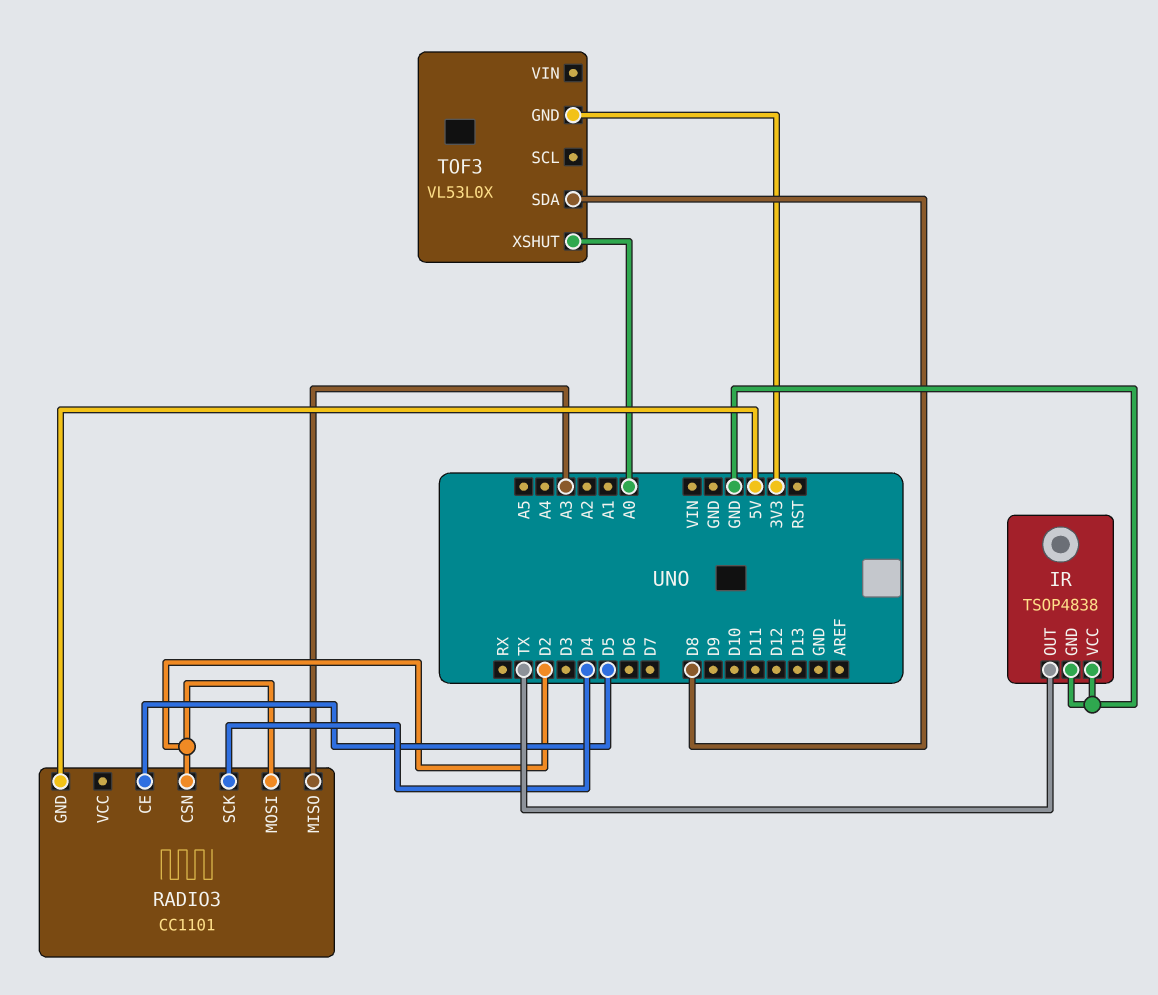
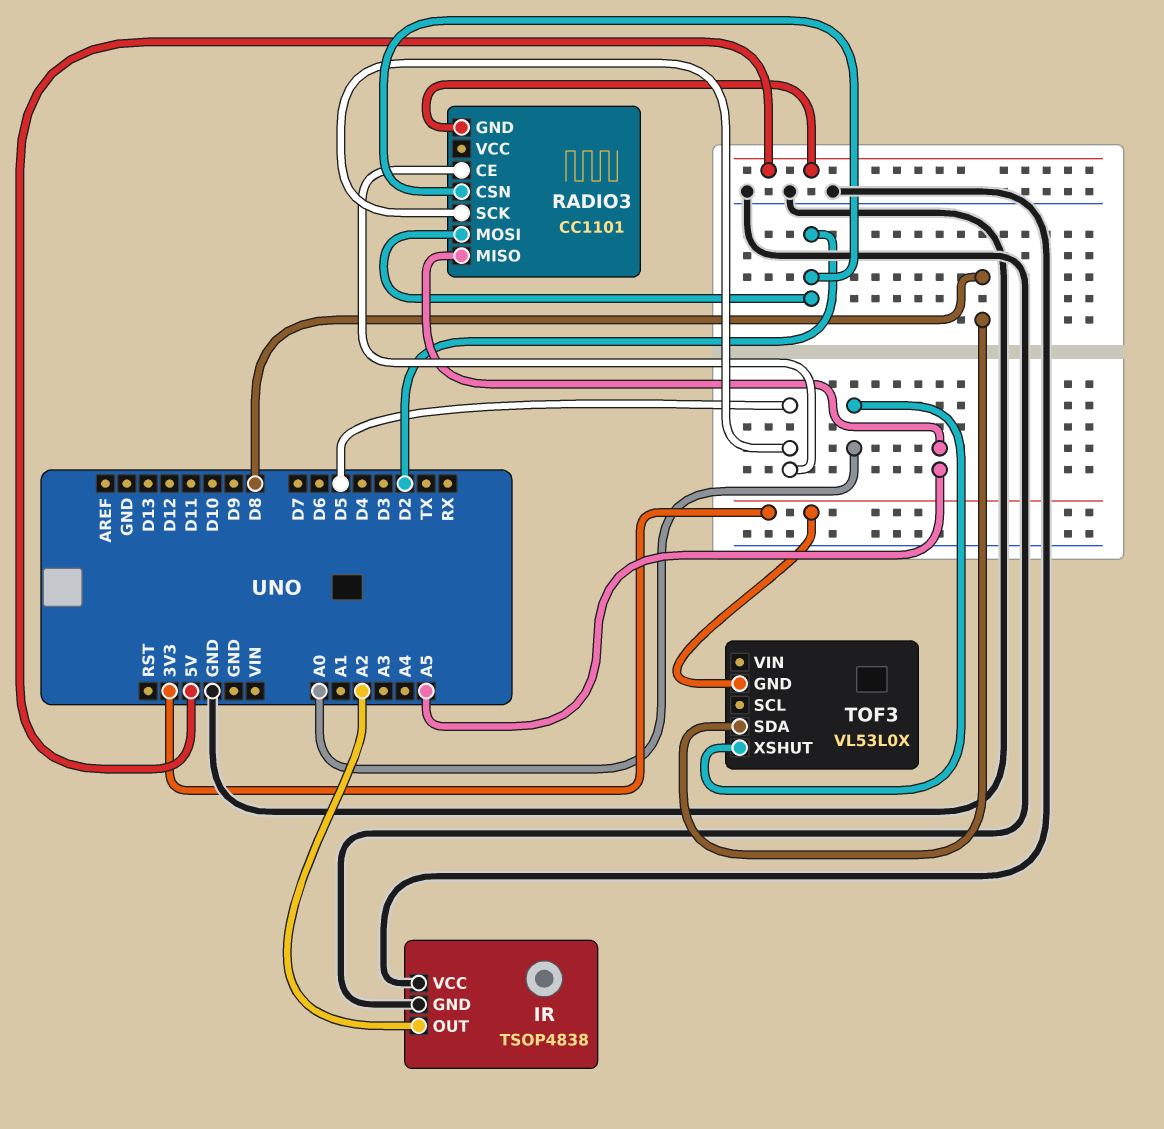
IR pin OUT: TX -> A2
RADIO3 pin MISO: A3 -> A5
RADIO3 pin SCK: D4 -> D5

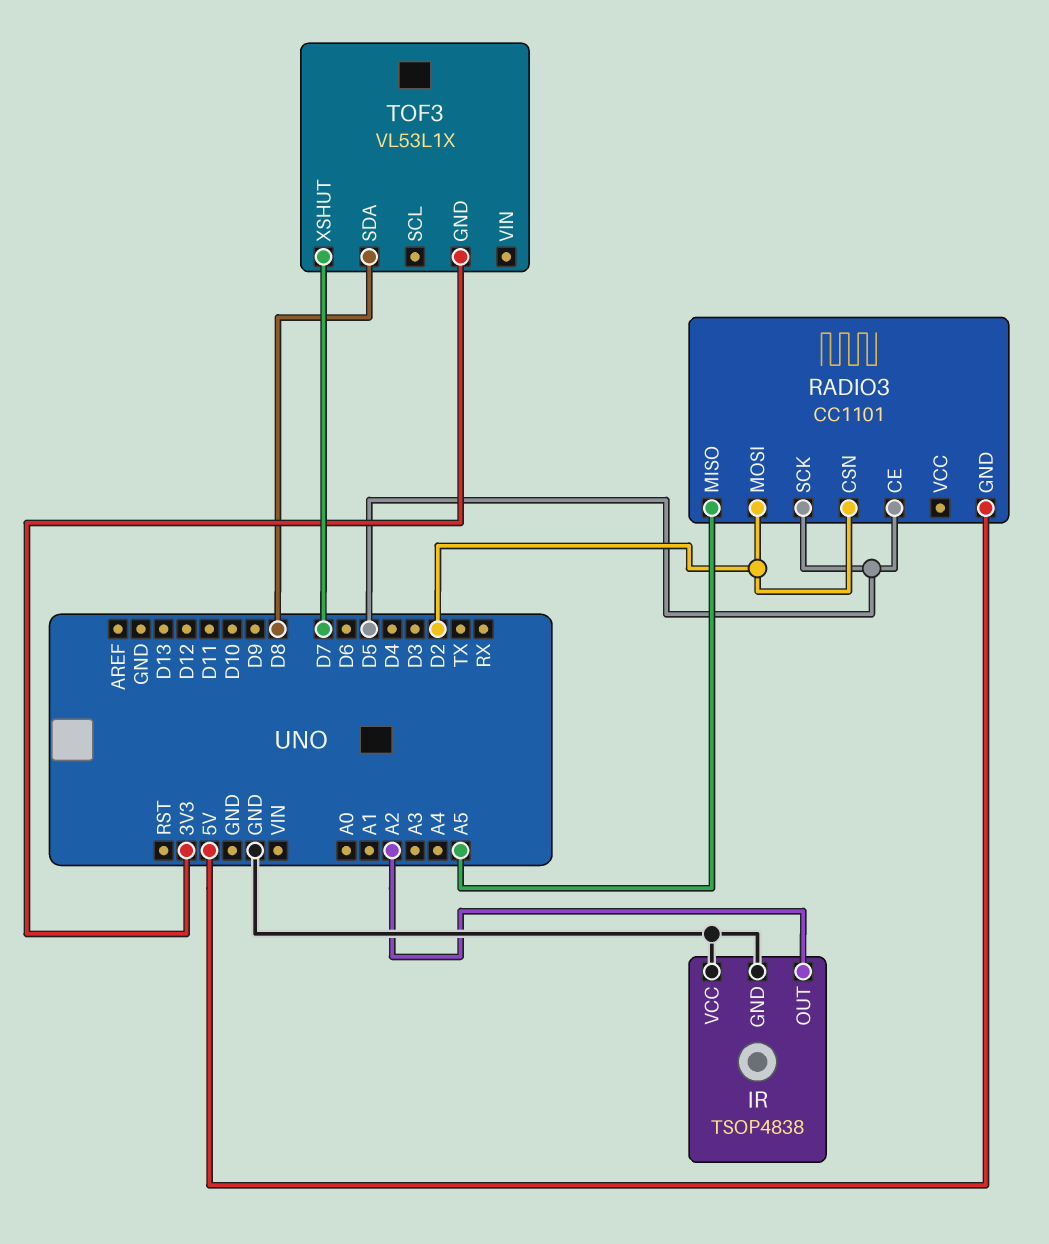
TOF3: VL53L0X -> VL53L1X
TOF3 pin XSHUT: A0 -> D7

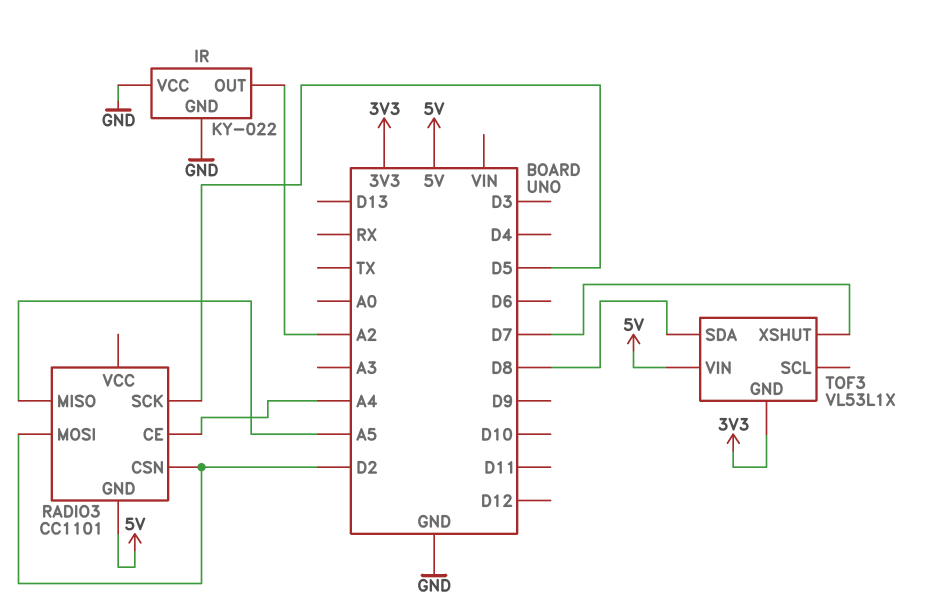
IR: TSOP4838 -> KY-022
RADIO3 pin CE: D5 -> A4
TOF3 pin VIN: none -> 5V

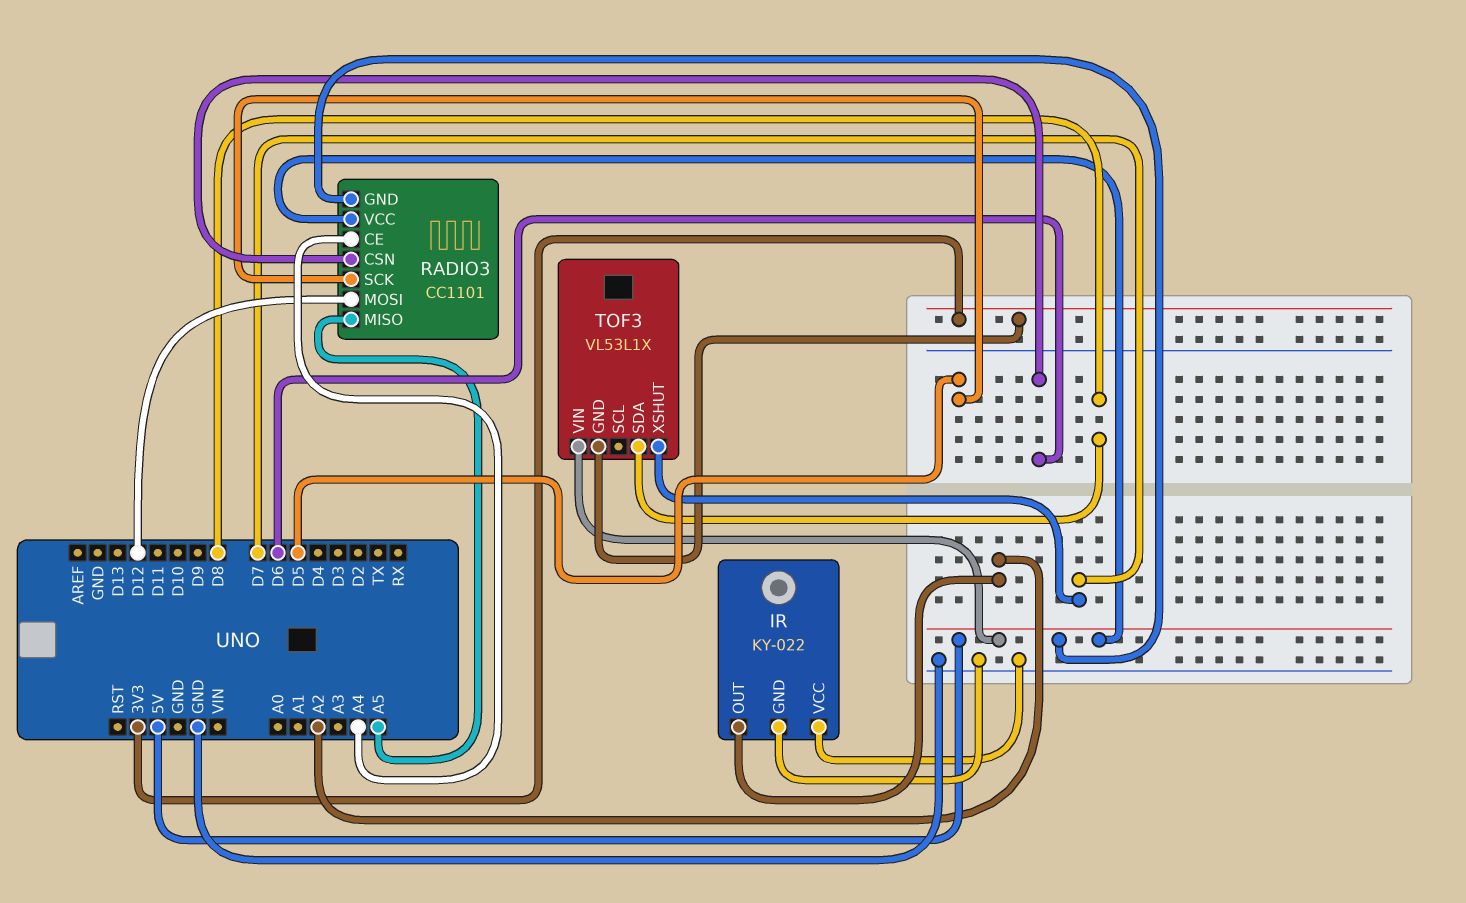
RADIO3 pin CSN: D2 -> D6
RADIO3 pin MOSI: D2 -> D12
RADIO3 pin VCC: none -> 5V

